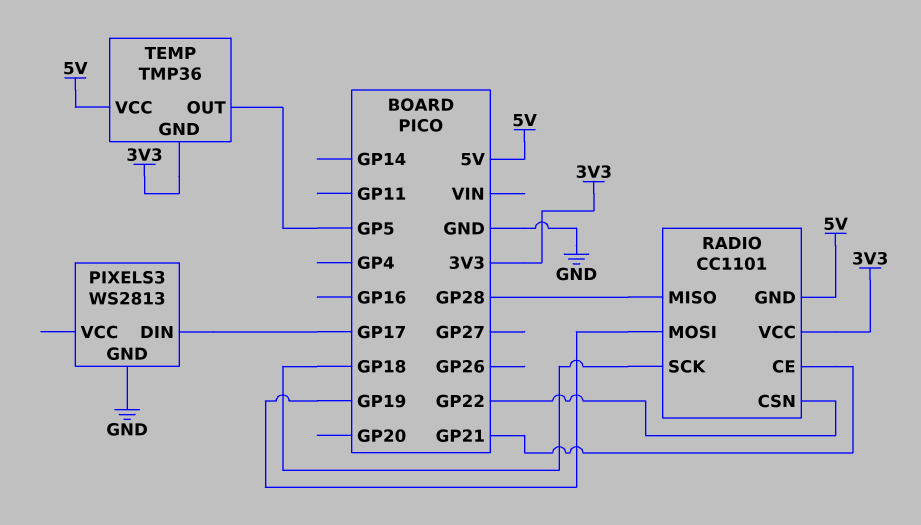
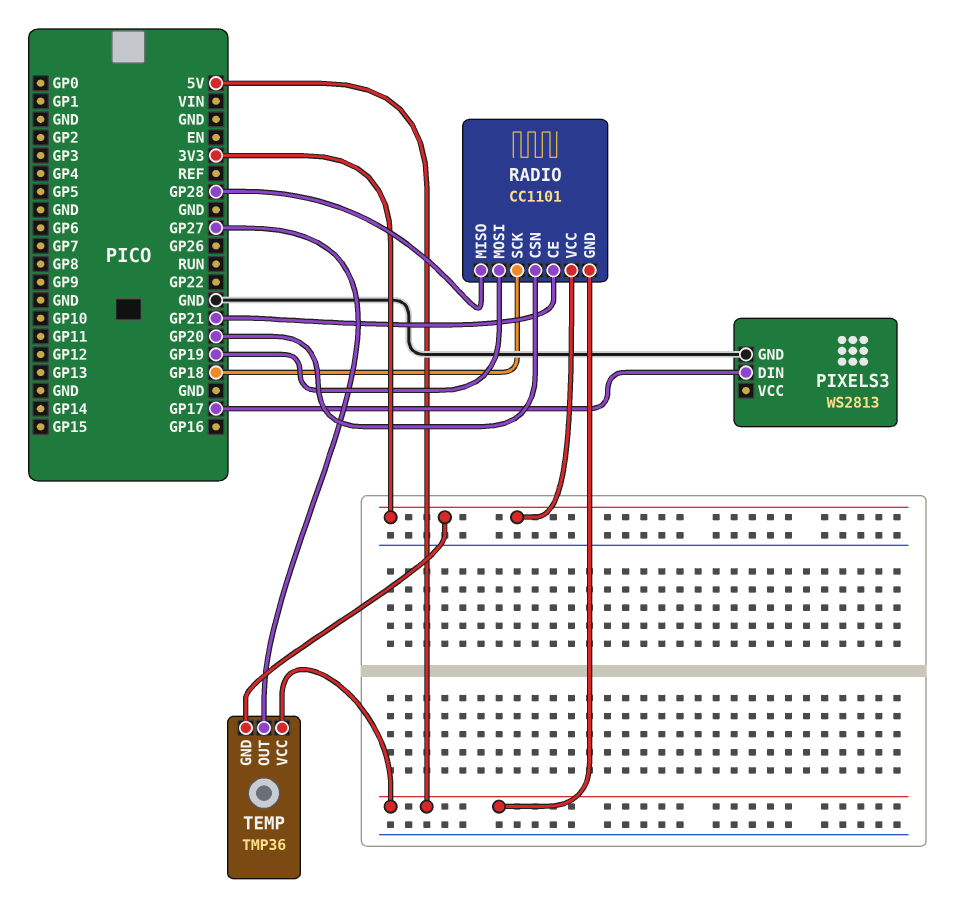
RADIO pin CSN: GP22 -> GP20
TEMP pin OUT: GP5 -> GP27

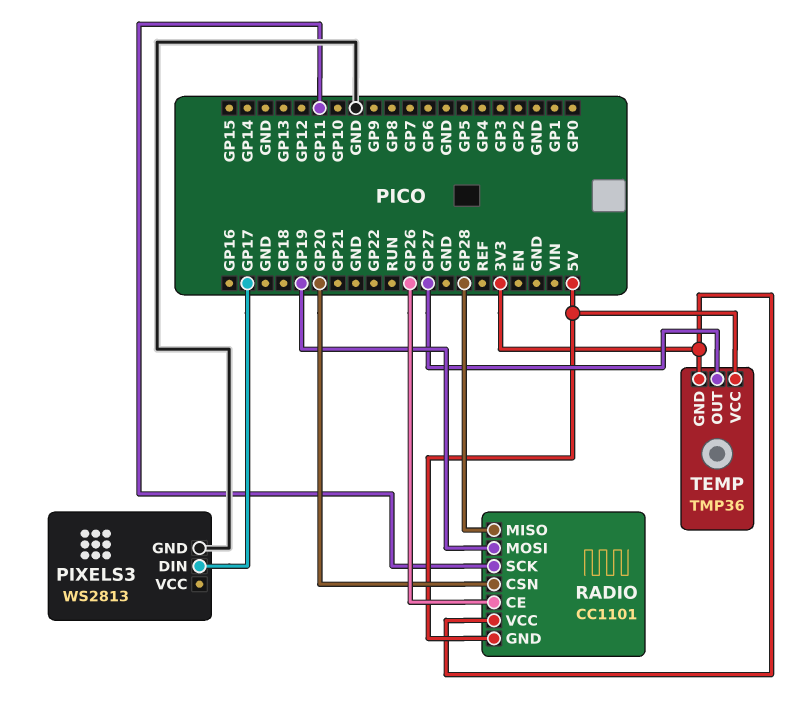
RADIO pin CE: GP21 -> GP26
RADIO pin SCK: GP18 -> GP11

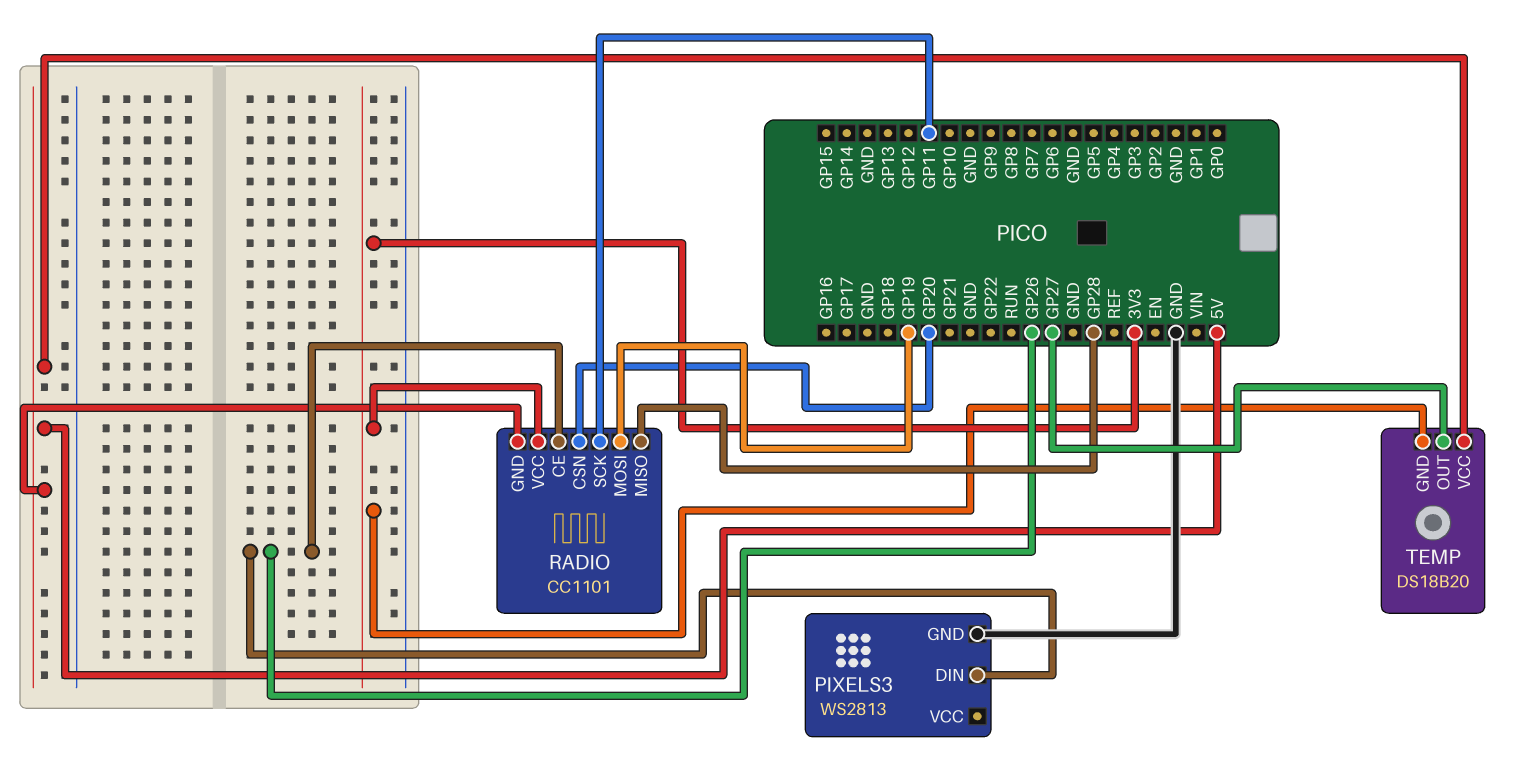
PIXELS3 pin DIN: GP17 -> GP26
TEMP: TMP36 -> DS18B20

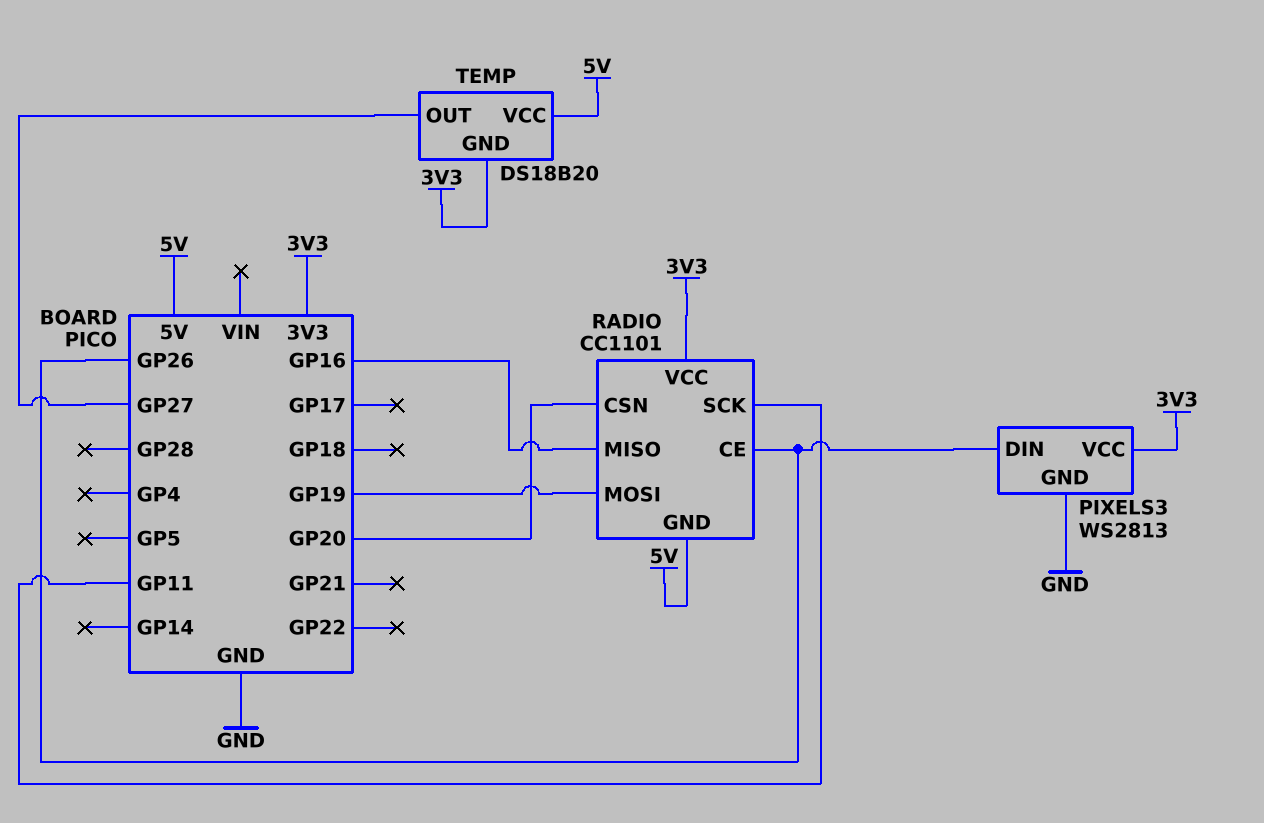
PIXELS3 pin VCC: none -> 3V3
RADIO pin MISO: GP28 -> GP16

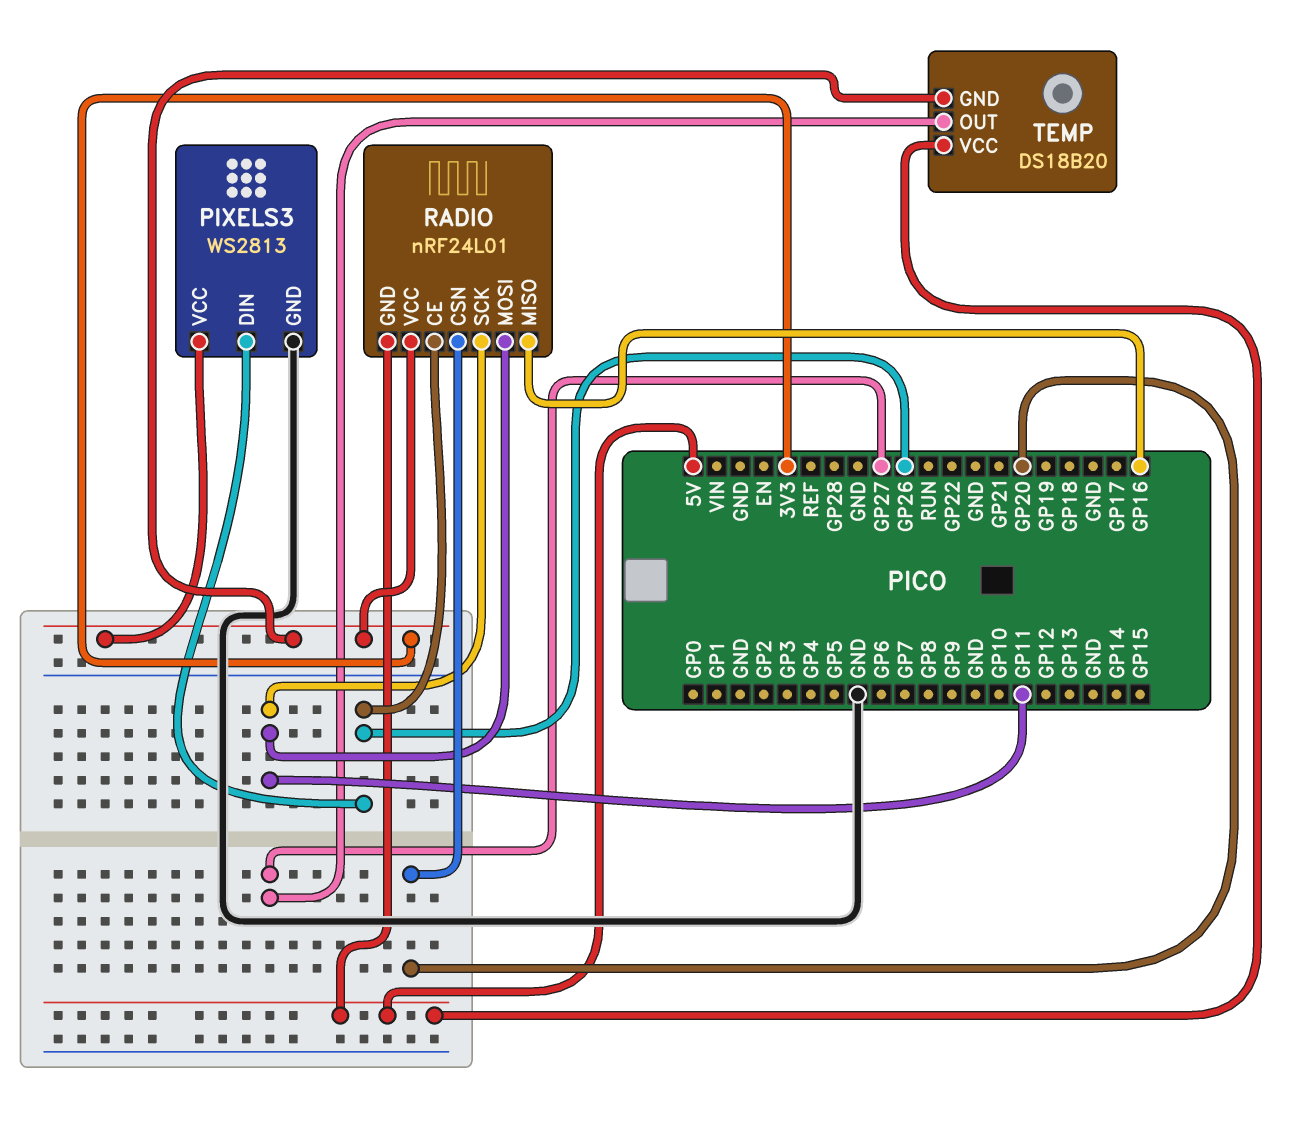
RADIO: CC1101 -> nRF24L01
RADIO pin MOSI: GP19 -> GP11

